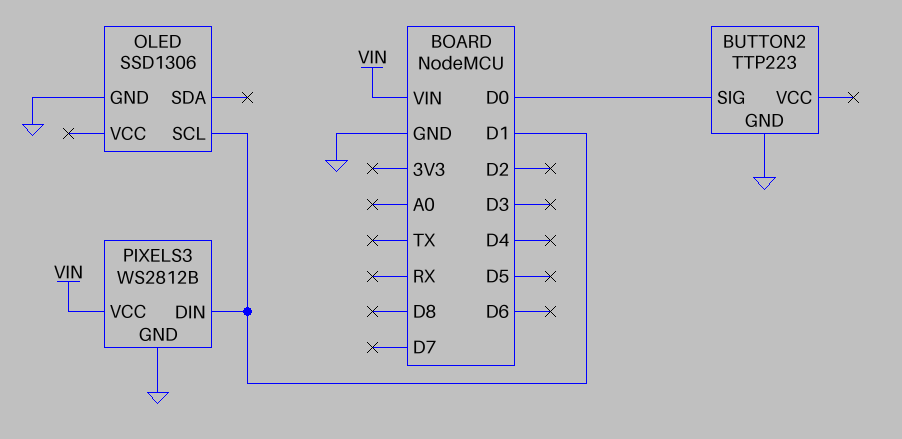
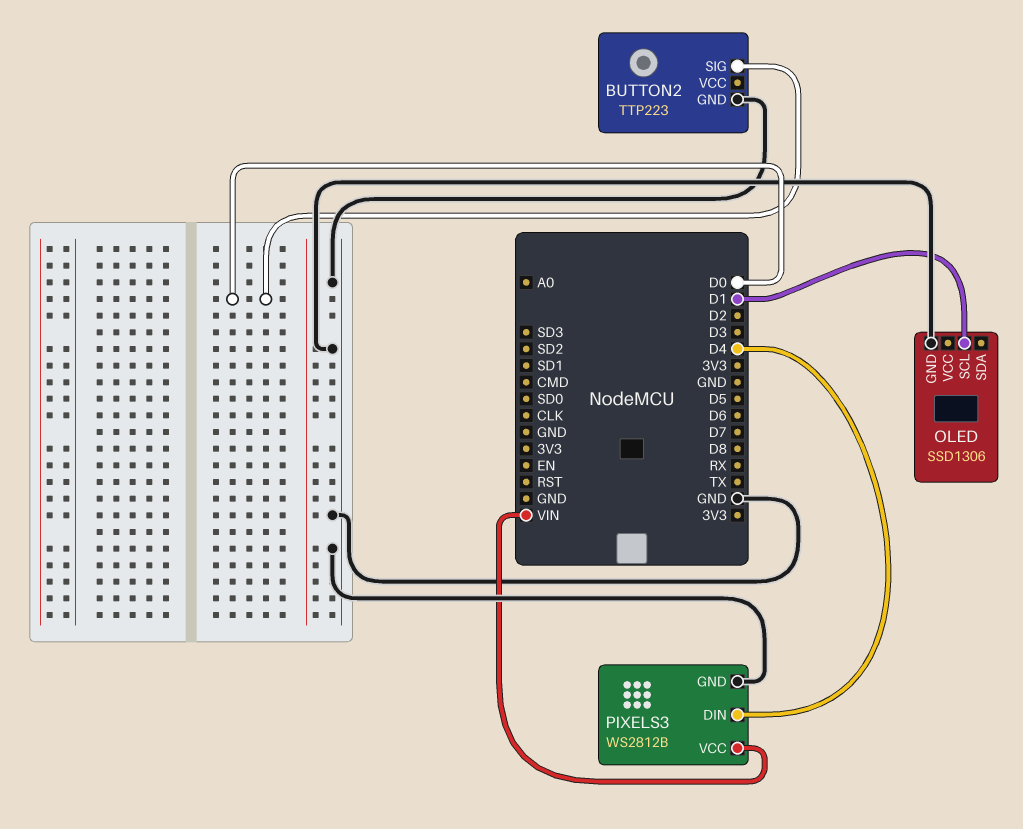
PIXELS3 pin DIN: D1 -> D4

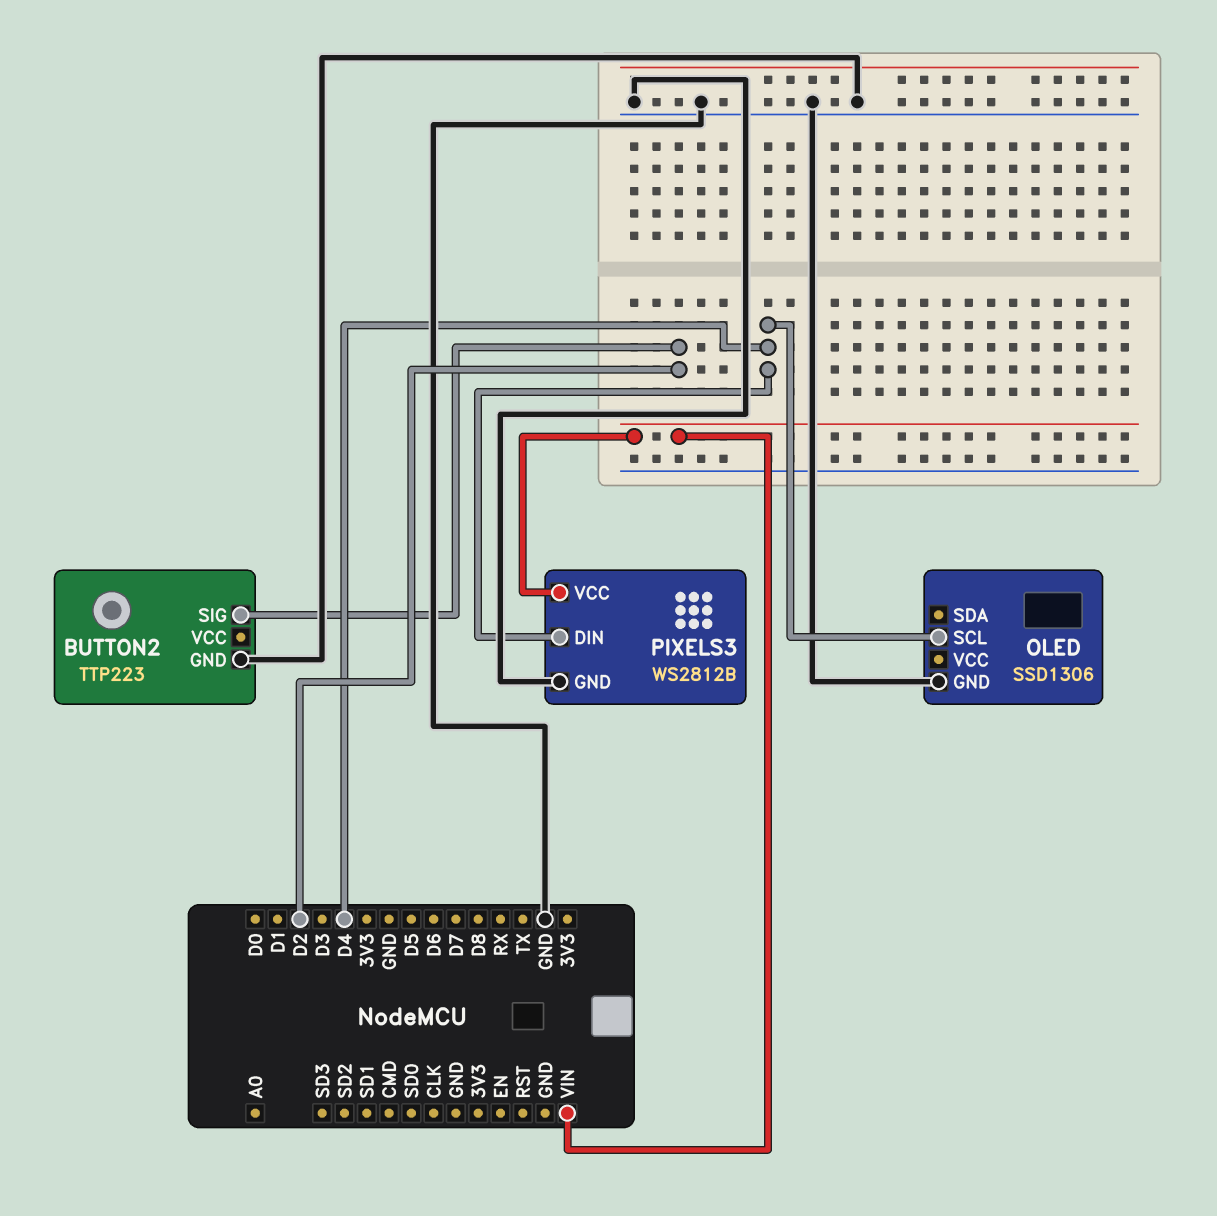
BUTTON2 pin SIG: D0 -> D2
OLED pin SCL: D1 -> D4

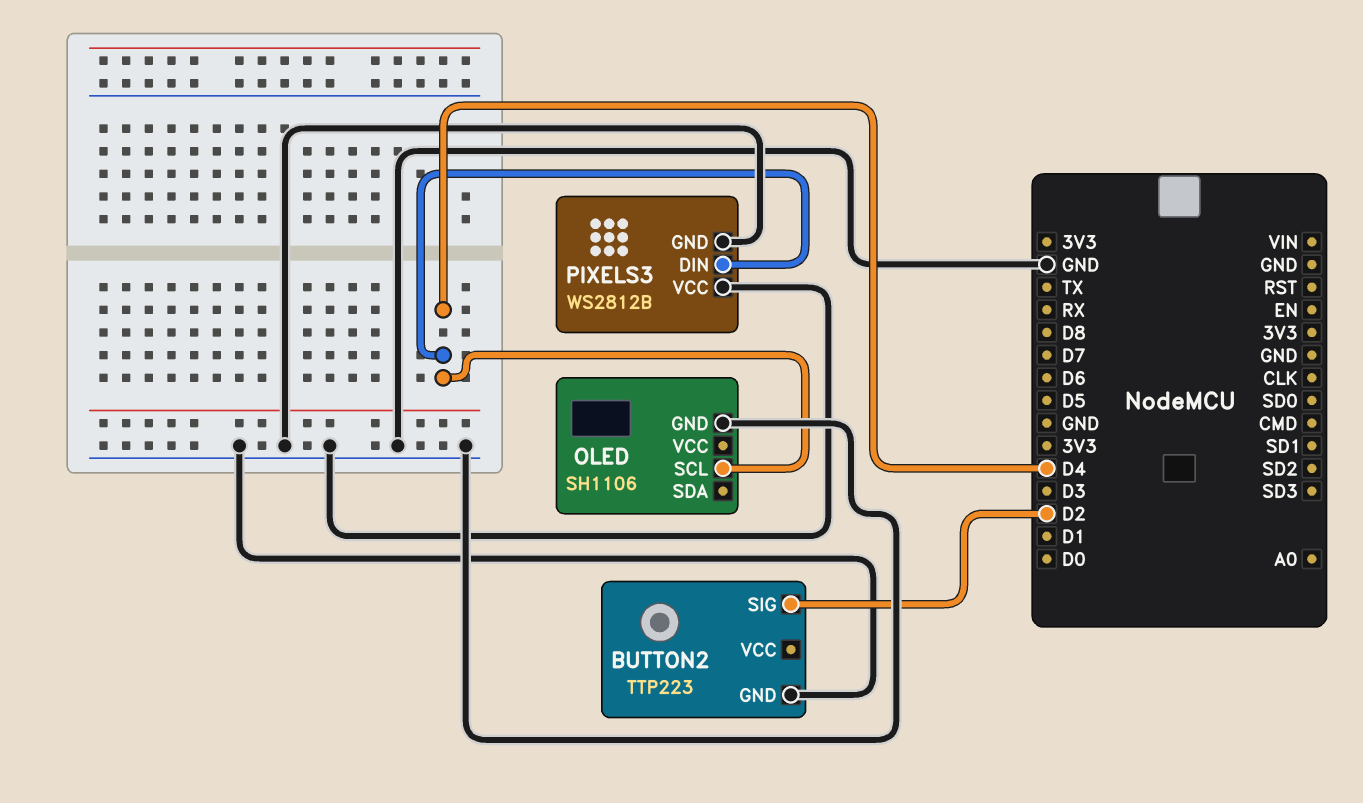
OLED: SSD1306 -> SH1106
PIXELS3 pin VCC: VIN -> GND

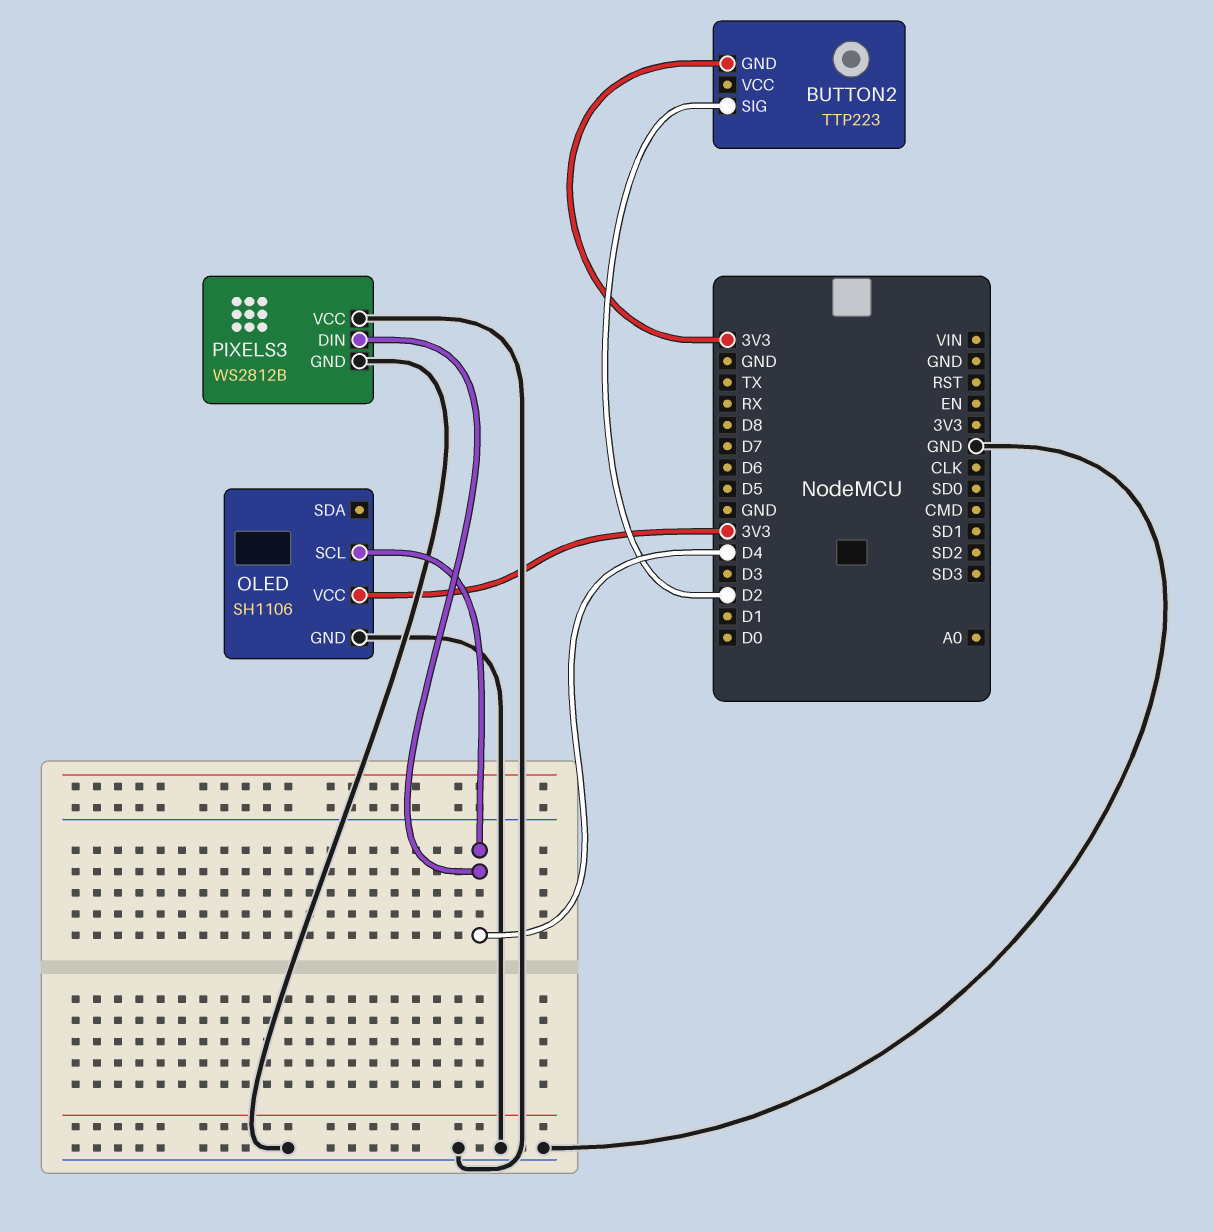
BUTTON2 pin GND: GND -> 3V3
OLED pin VCC: none -> 3V3

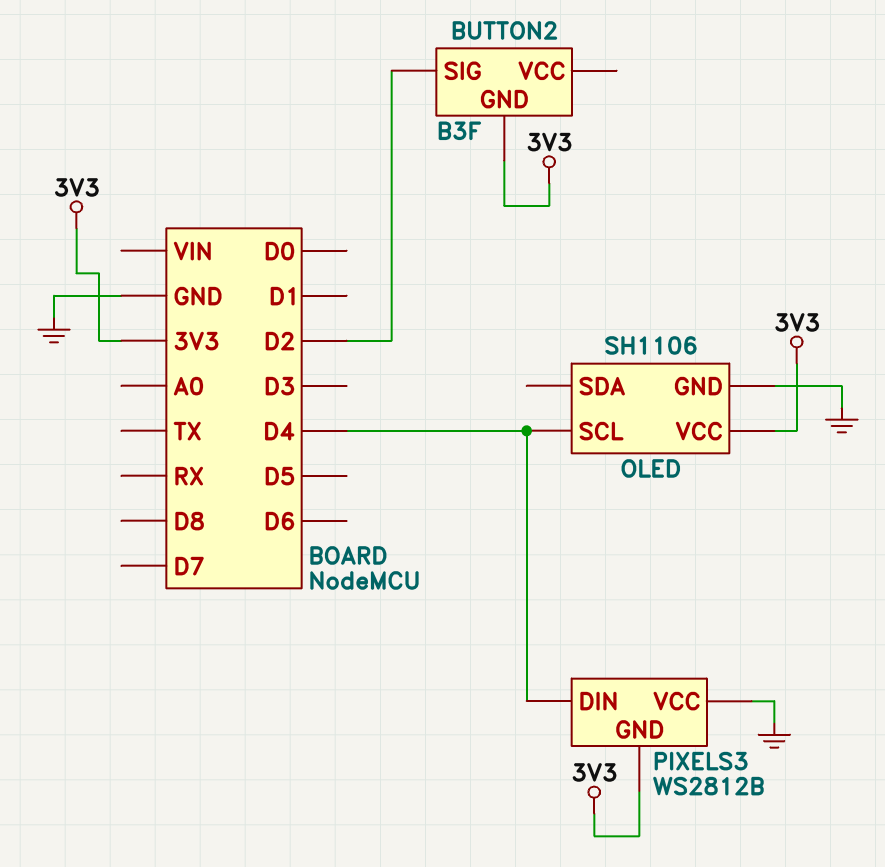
BUTTON2: TTP223 -> B3F
PIXELS3 pin GND: GND -> 3V3

